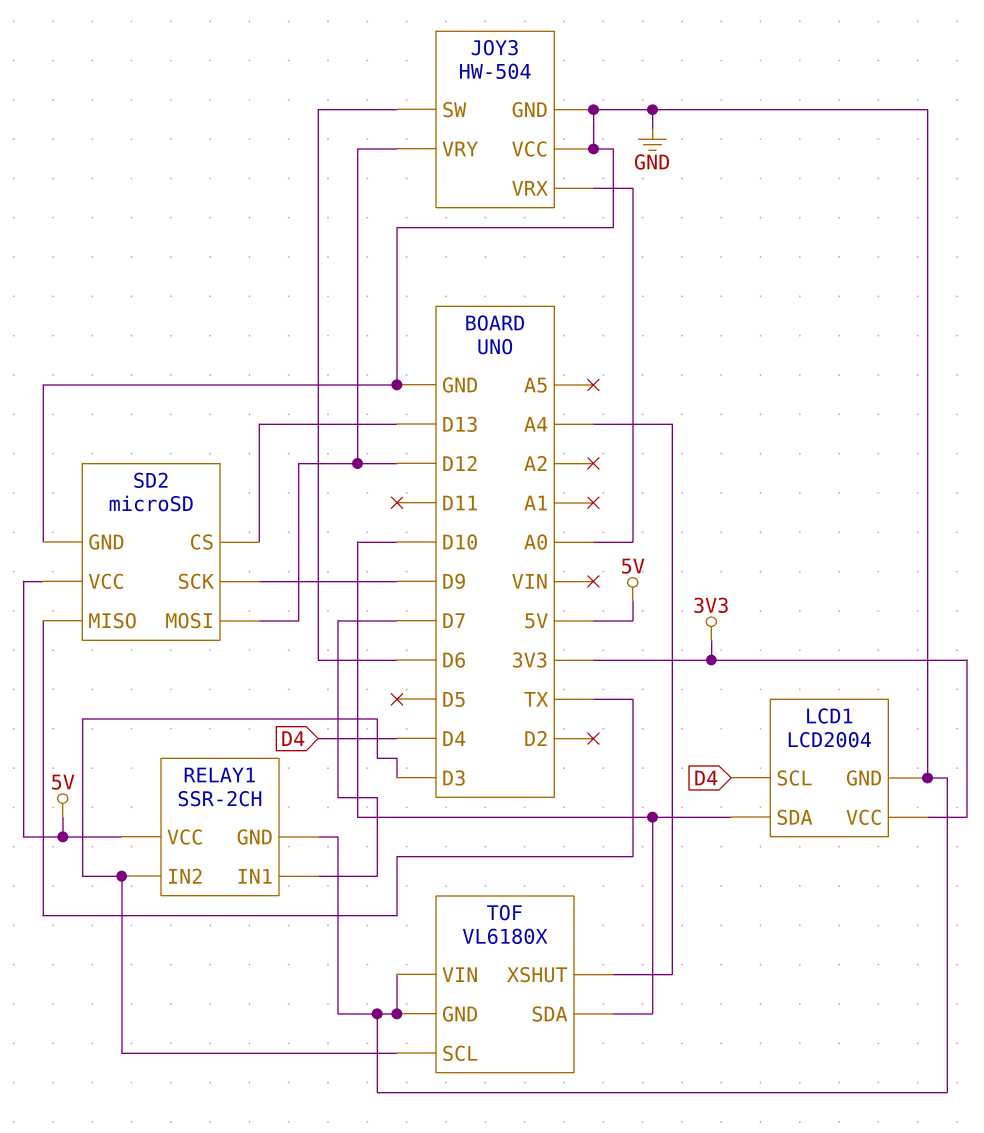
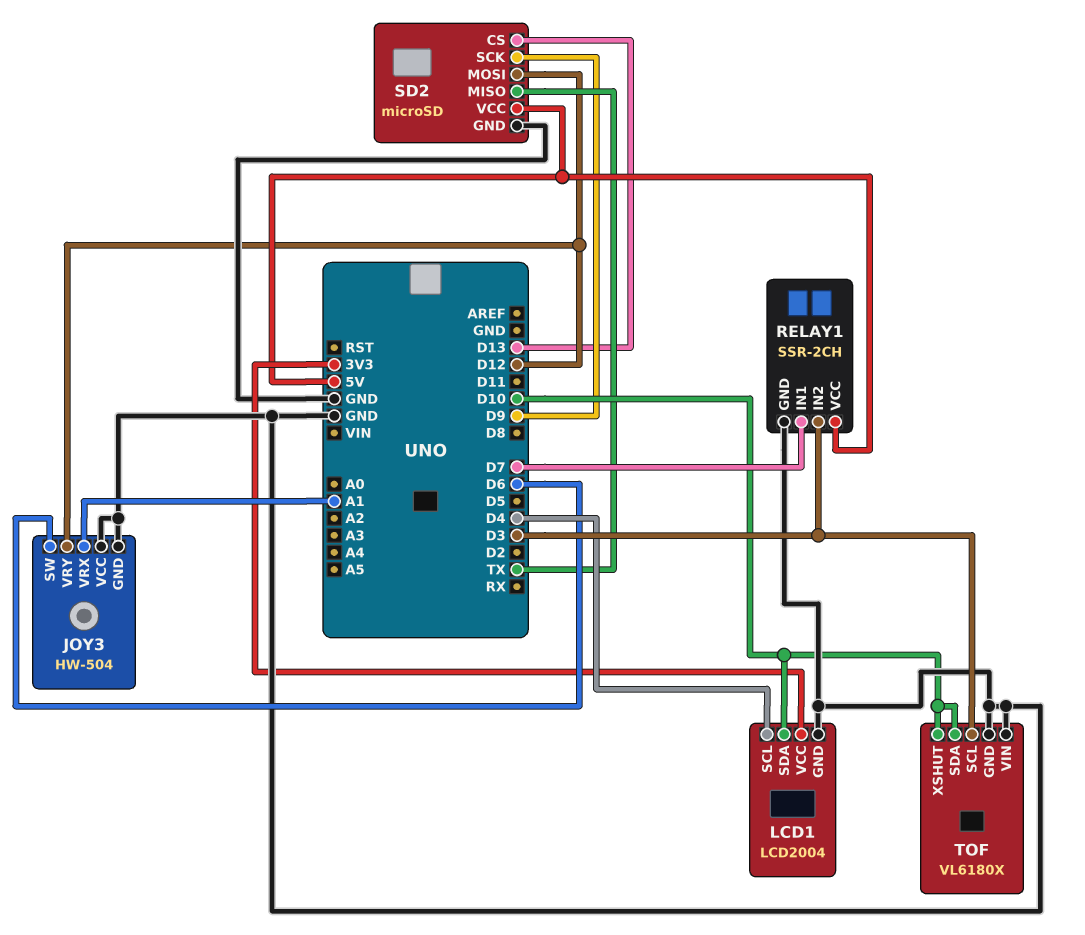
JOY3 pin VRX: A0 -> A1
TOF pin XSHUT: A4 -> D10

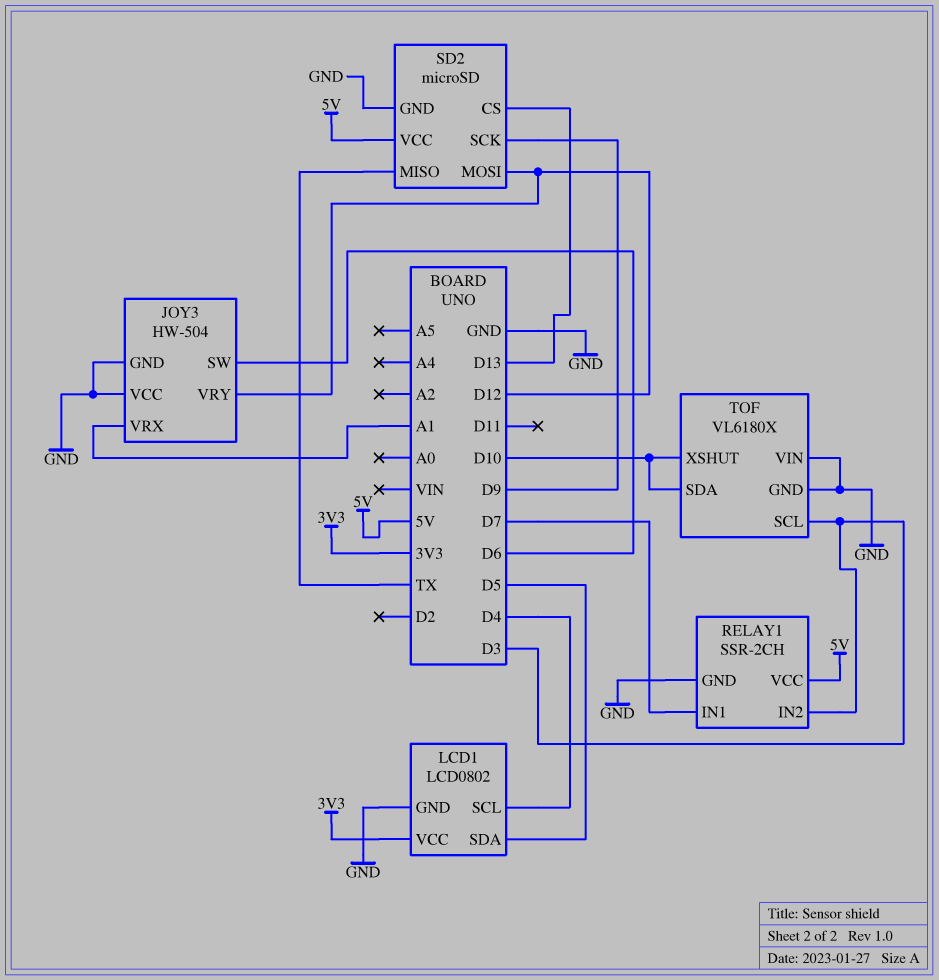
LCD1: LCD2004 -> LCD0802
LCD1 pin SDA: D10 -> D5

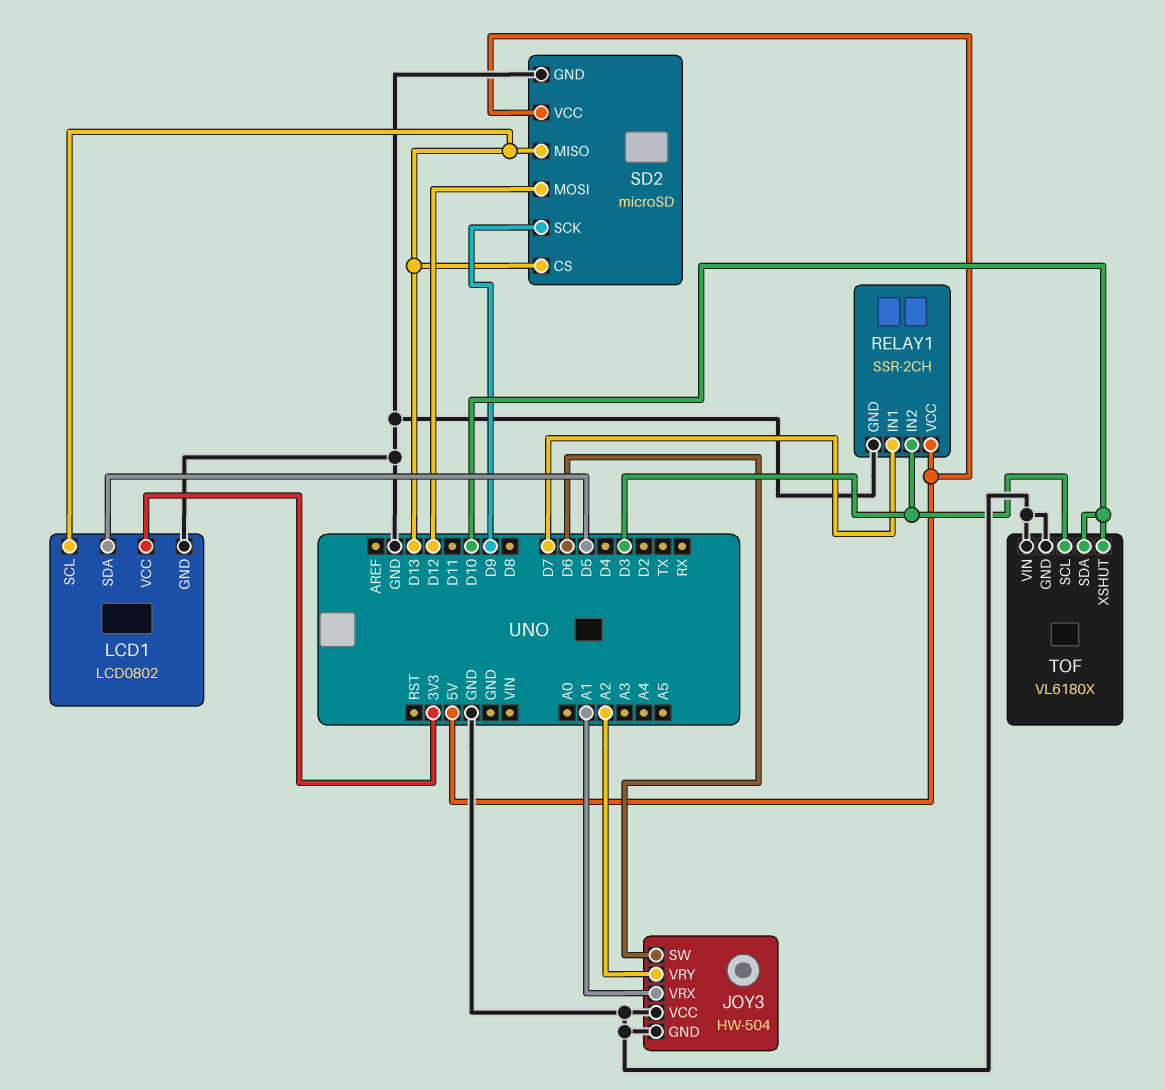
JOY3 pin VRY: D12 -> A2
LCD1 pin SCL: D4 -> D13
SD2 pin MISO: TX -> D13

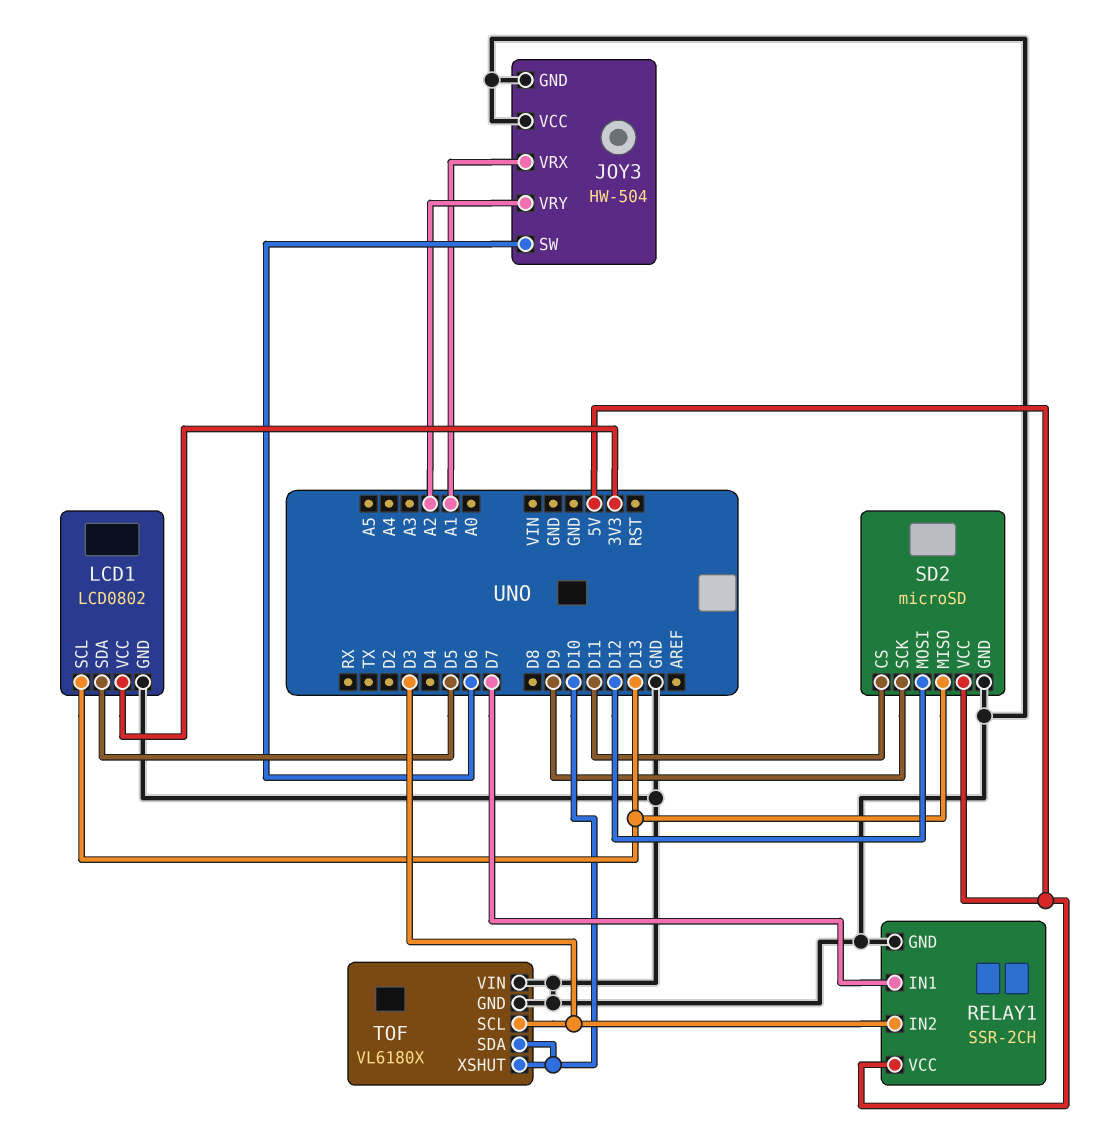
SD2 pin CS: D13 -> D11

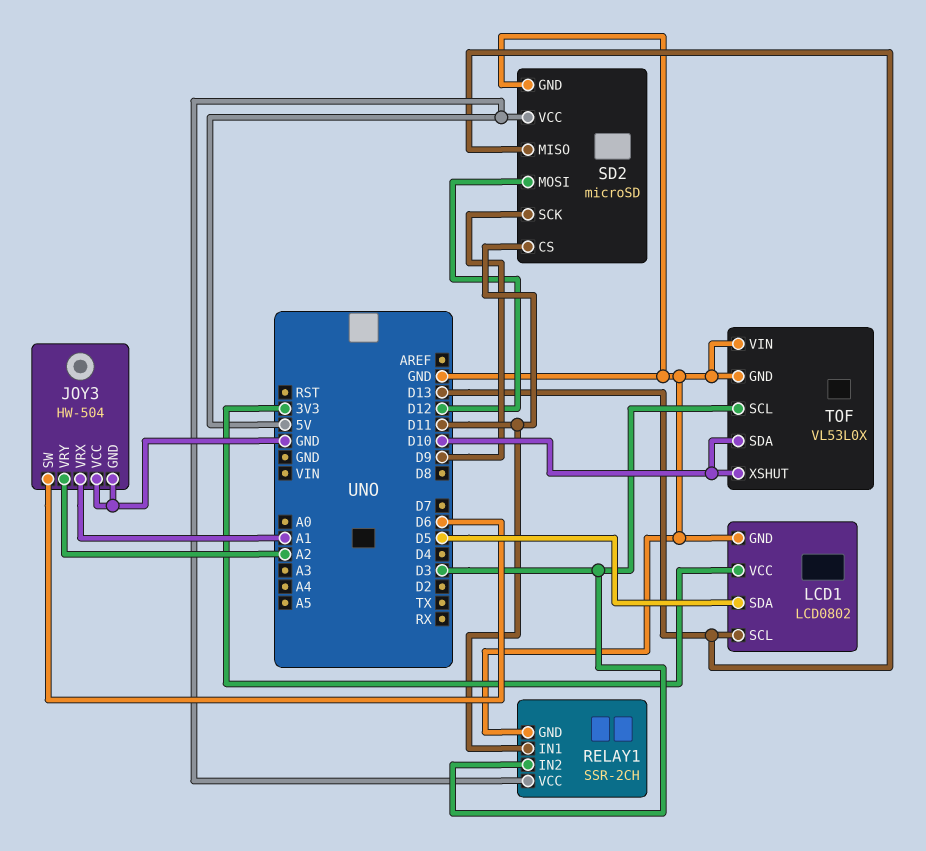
RELAY1 pin IN1: D7 -> D11
TOF: VL6180X -> VL53L0X

